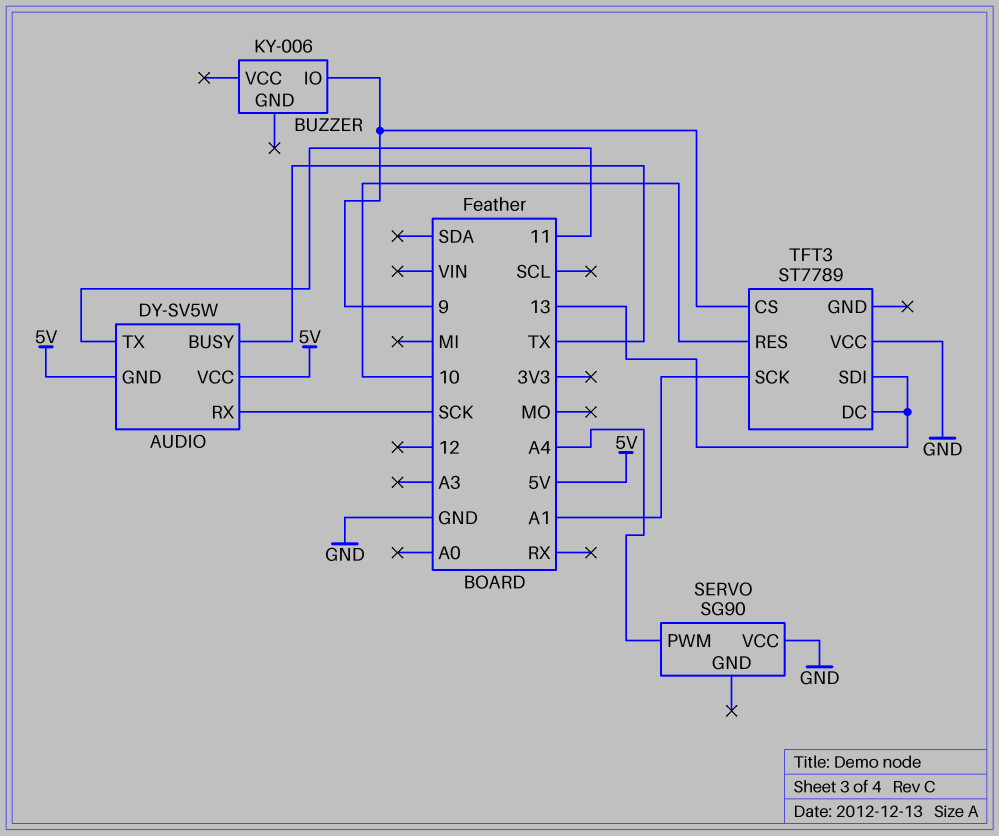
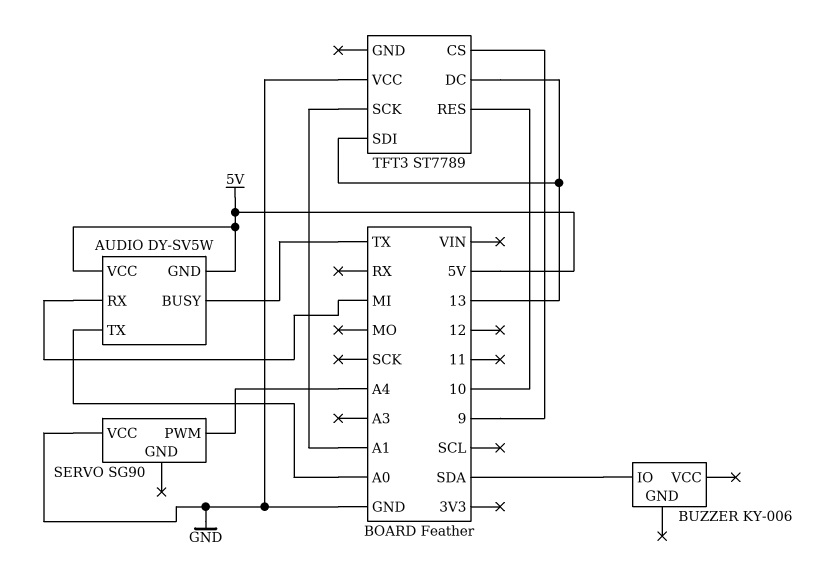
AUDIO pin RX: SCK -> MI
AUDIO pin TX: 11 -> A0
BUZZER pin IO: 9 -> SDA

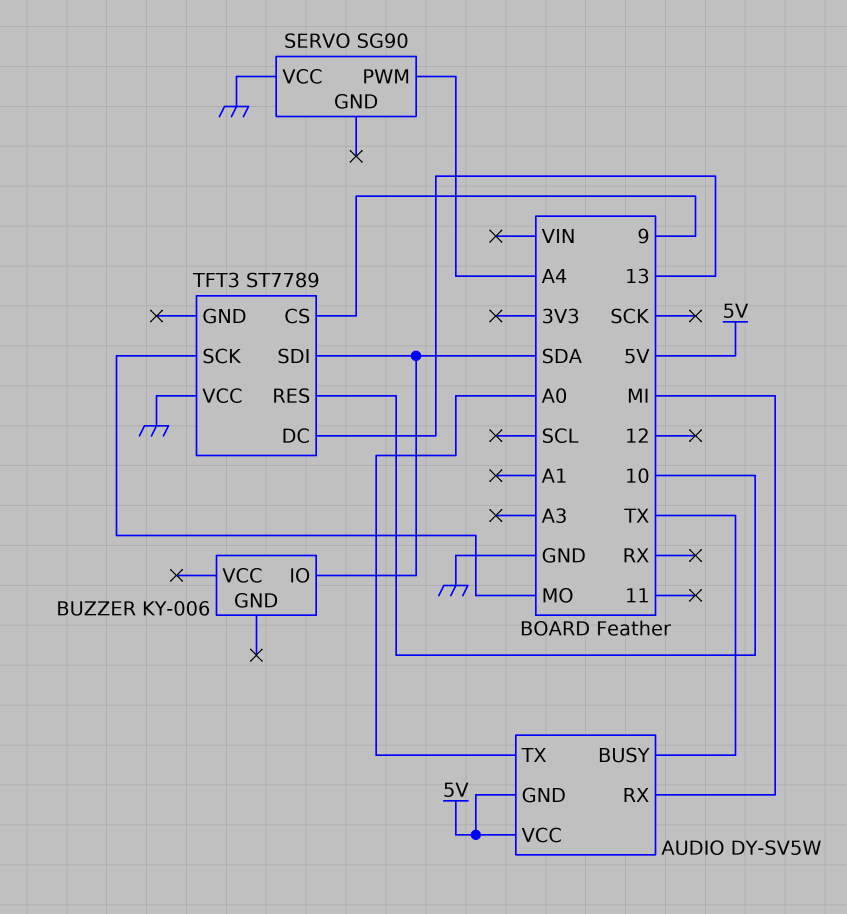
TFT3 pin SCK: A1 -> MO
TFT3 pin SDI: 13 -> SDA

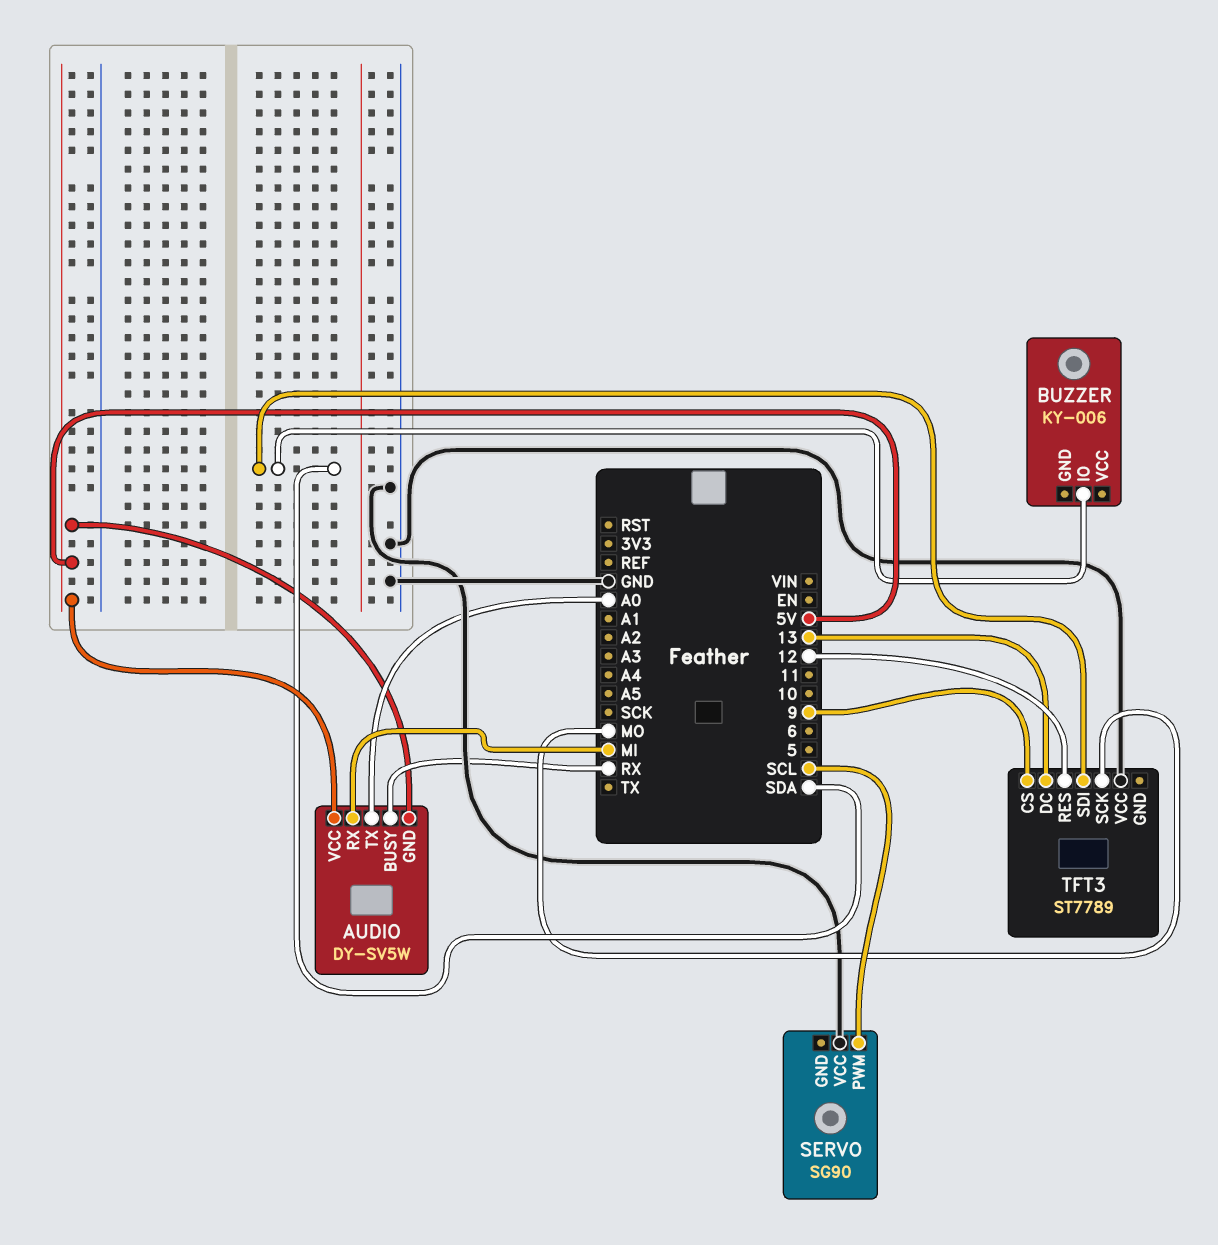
AUDIO pin BUSY: TX -> RX
SERVO pin PWM: A4 -> SCL
TFT3 pin RES: 10 -> 12

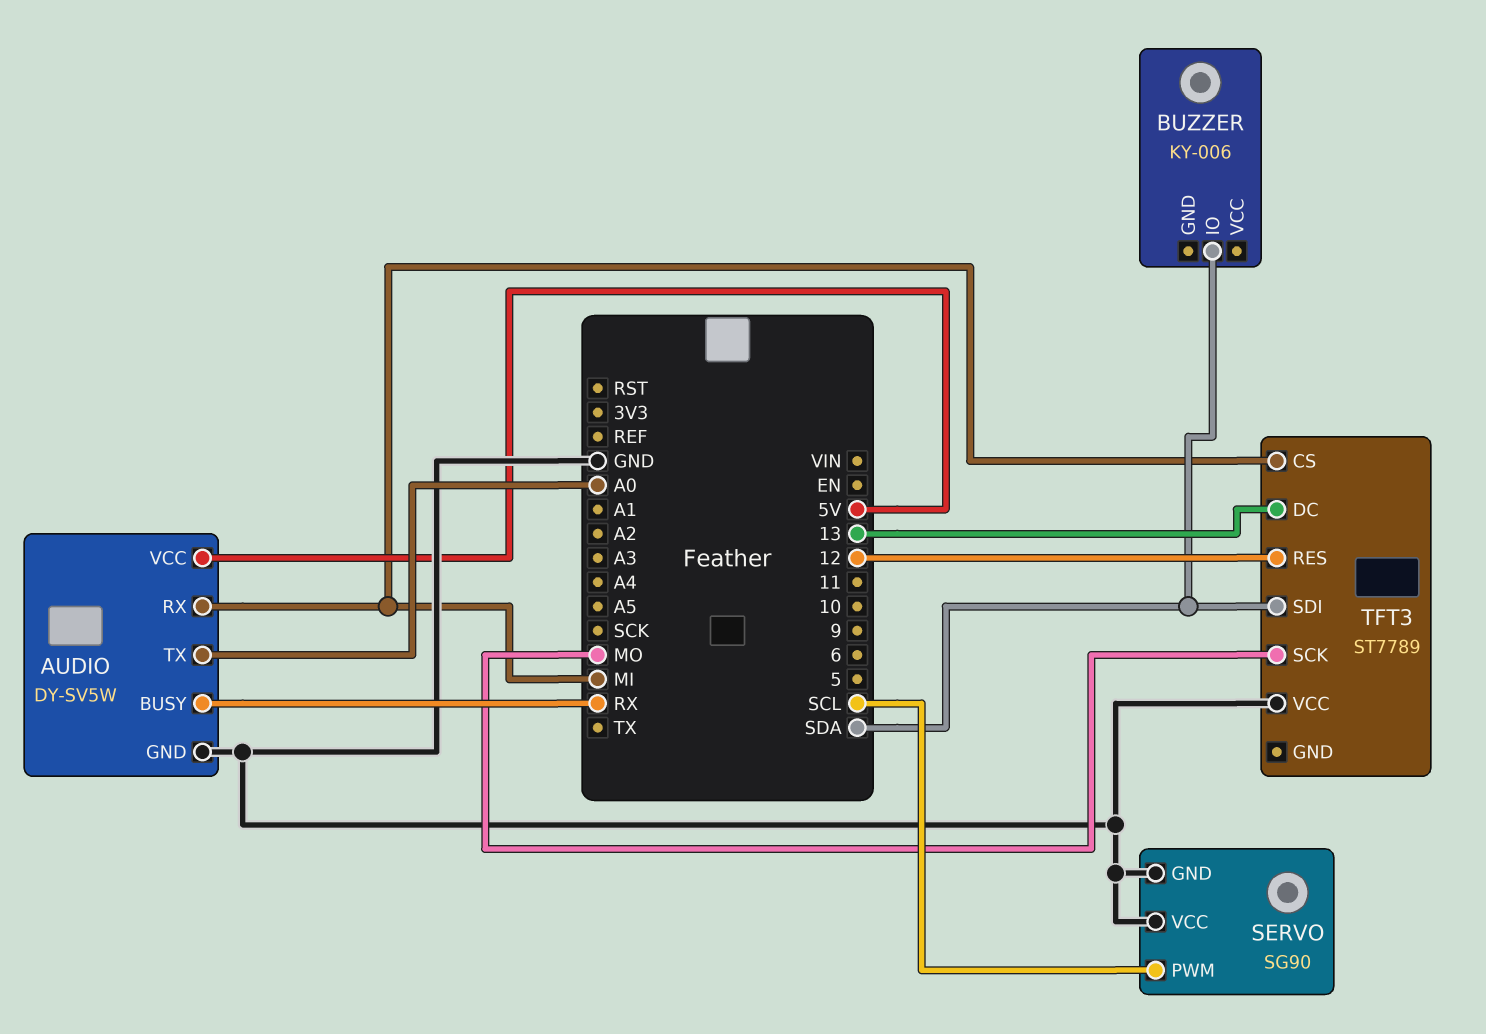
AUDIO pin GND: 5V -> GND
SERVO pin GND: none -> GND
TFT3 pin CS: 9 -> MI

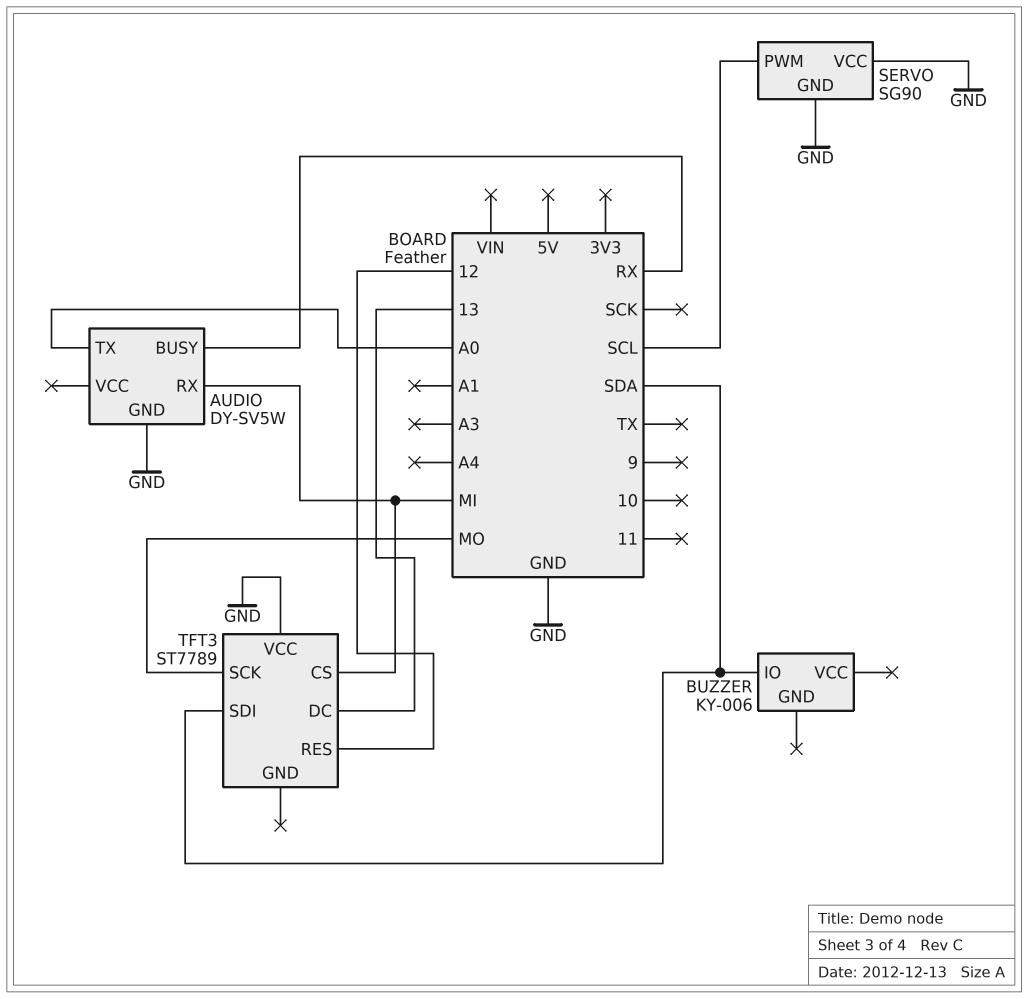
AUDIO pin VCC: 5V -> none

